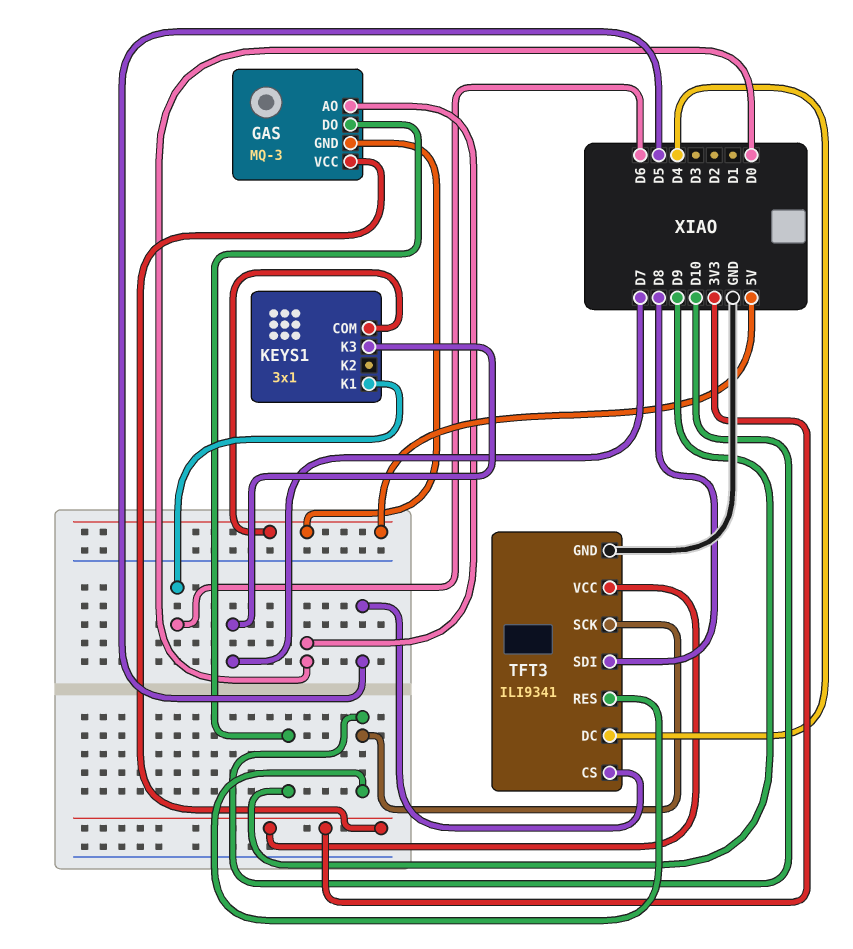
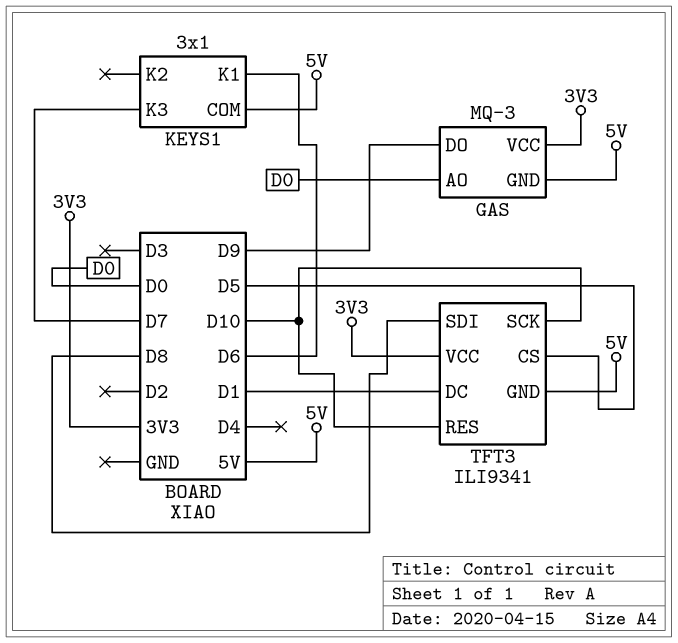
TFT3 pin DC: D4 -> D1
TFT3 pin GND: GND -> 5V

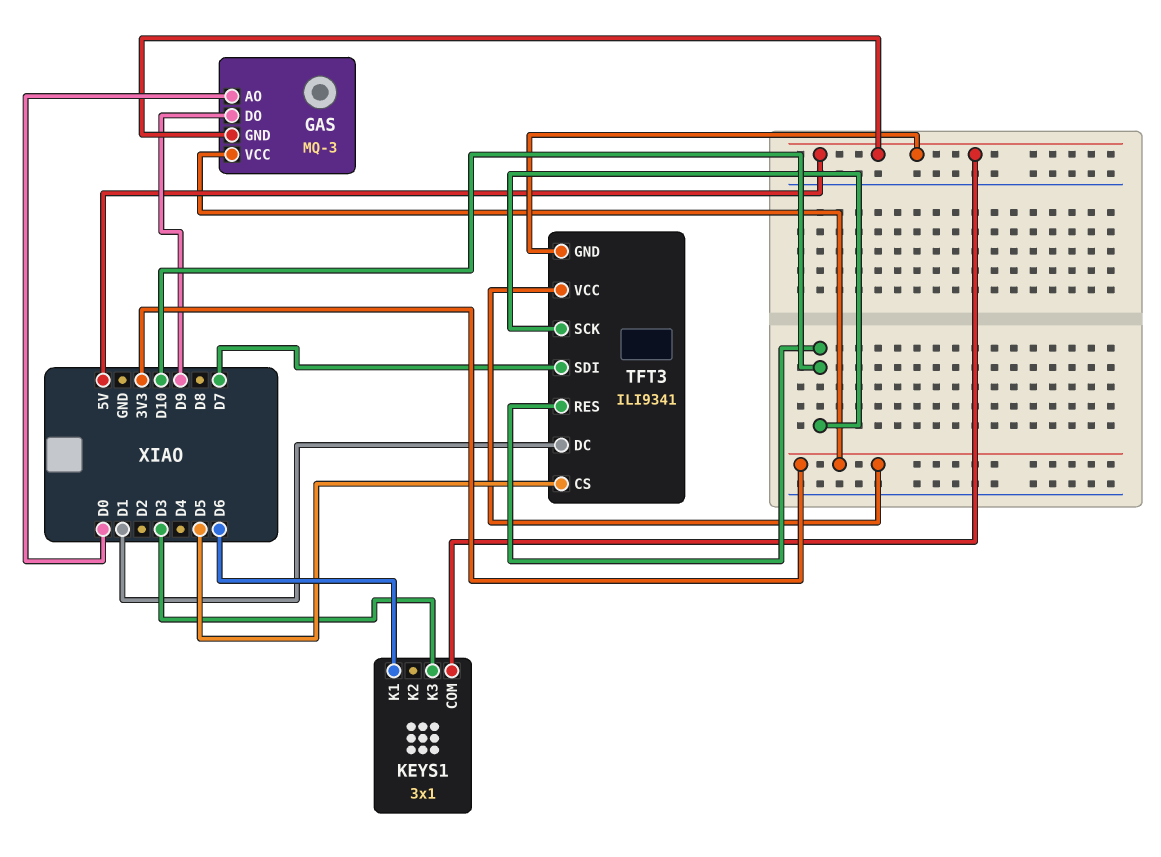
KEYS1 pin K3: D7 -> D3
TFT3 pin SDI: D8 -> D7

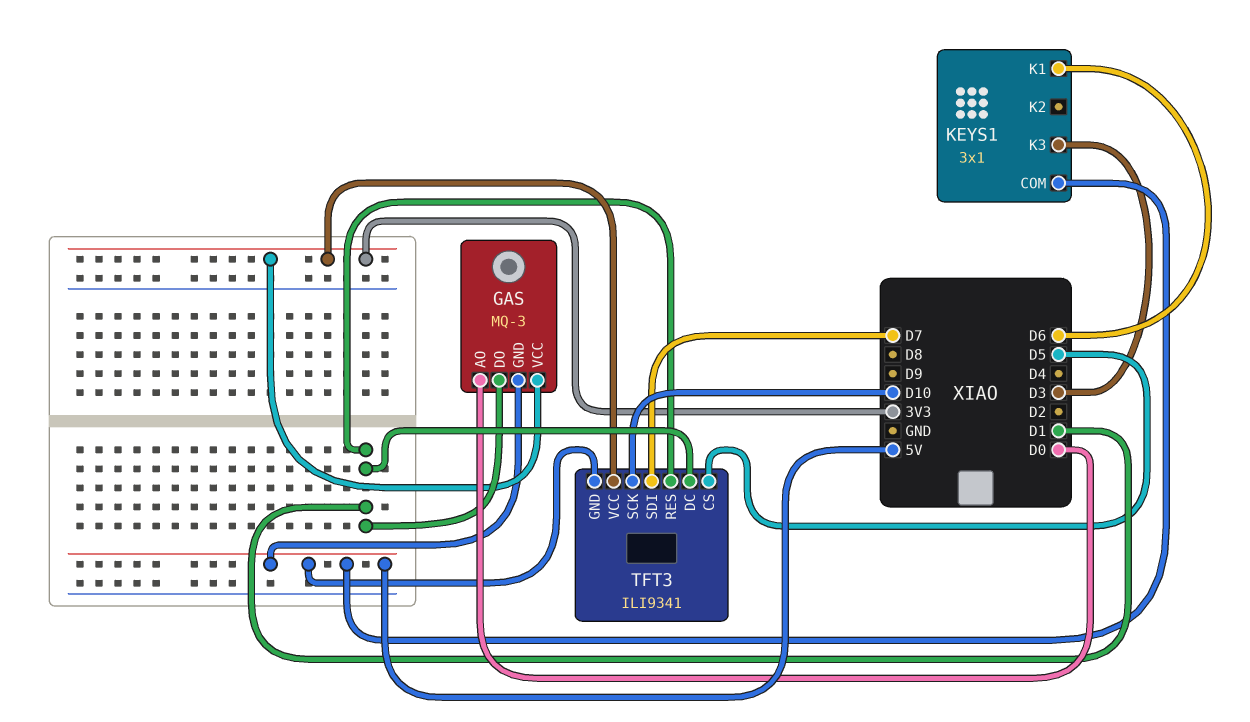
GAS pin DO: D9 -> D1
TFT3 pin RES: D10 -> D1

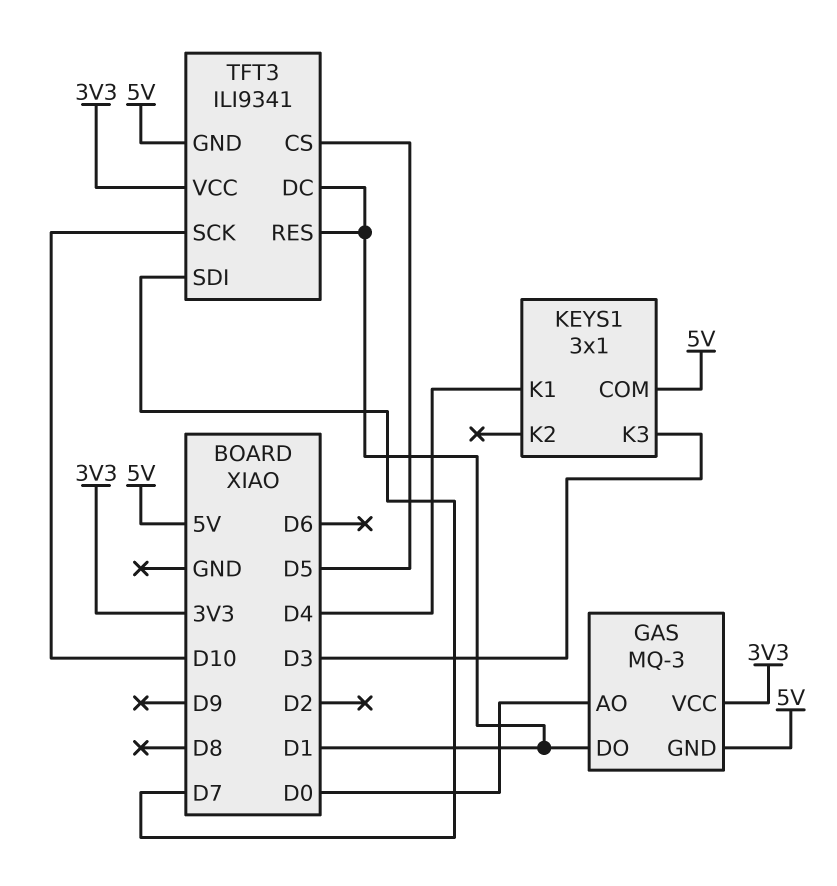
KEYS1 pin K1: D6 -> D4

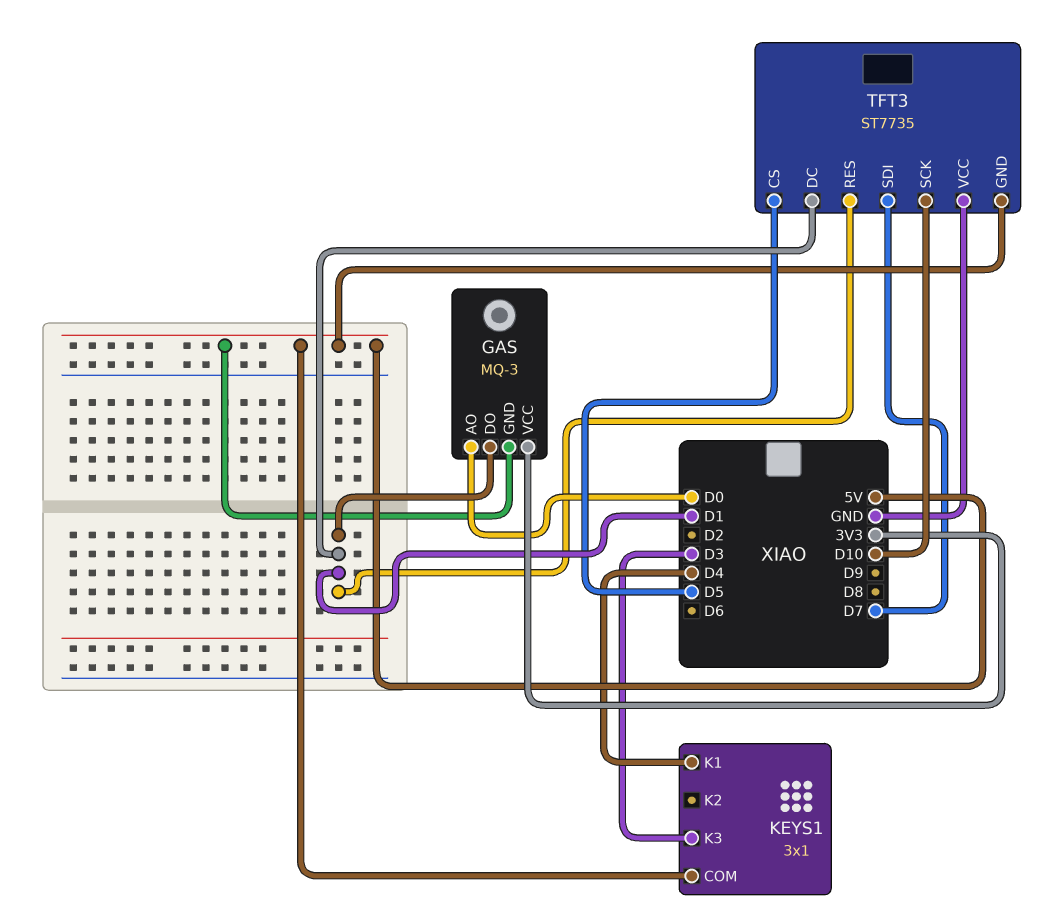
TFT3: ILI9341 -> ST7735
TFT3 pin VCC: 3V3 -> GND

